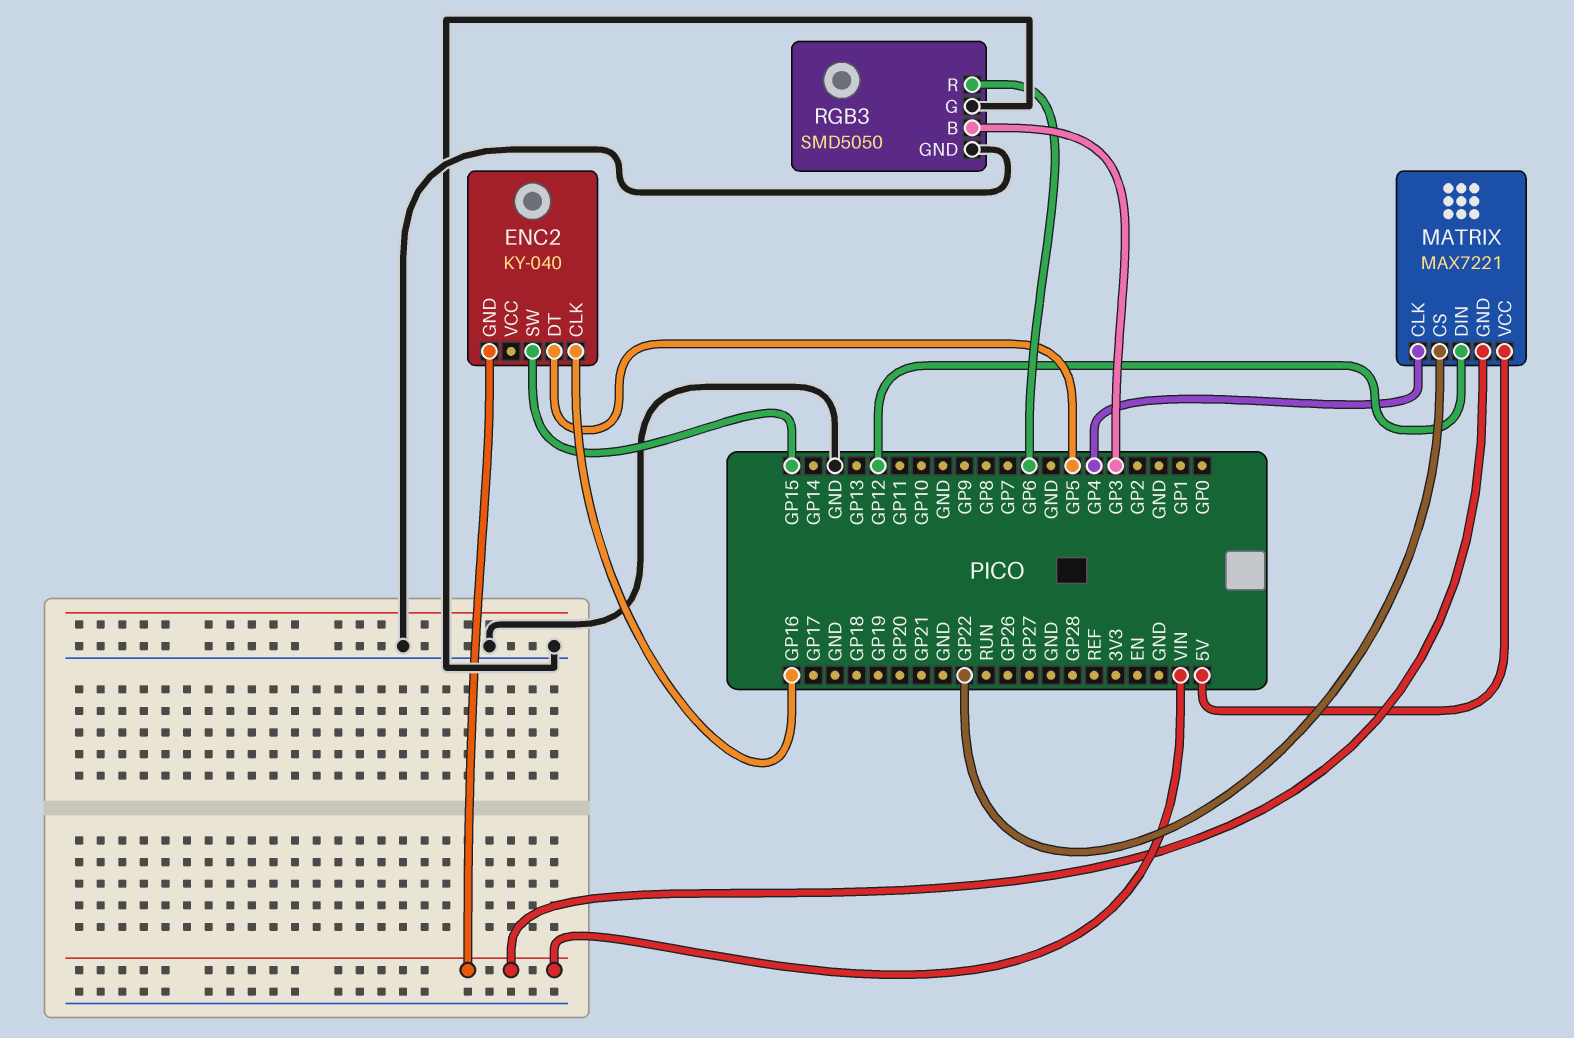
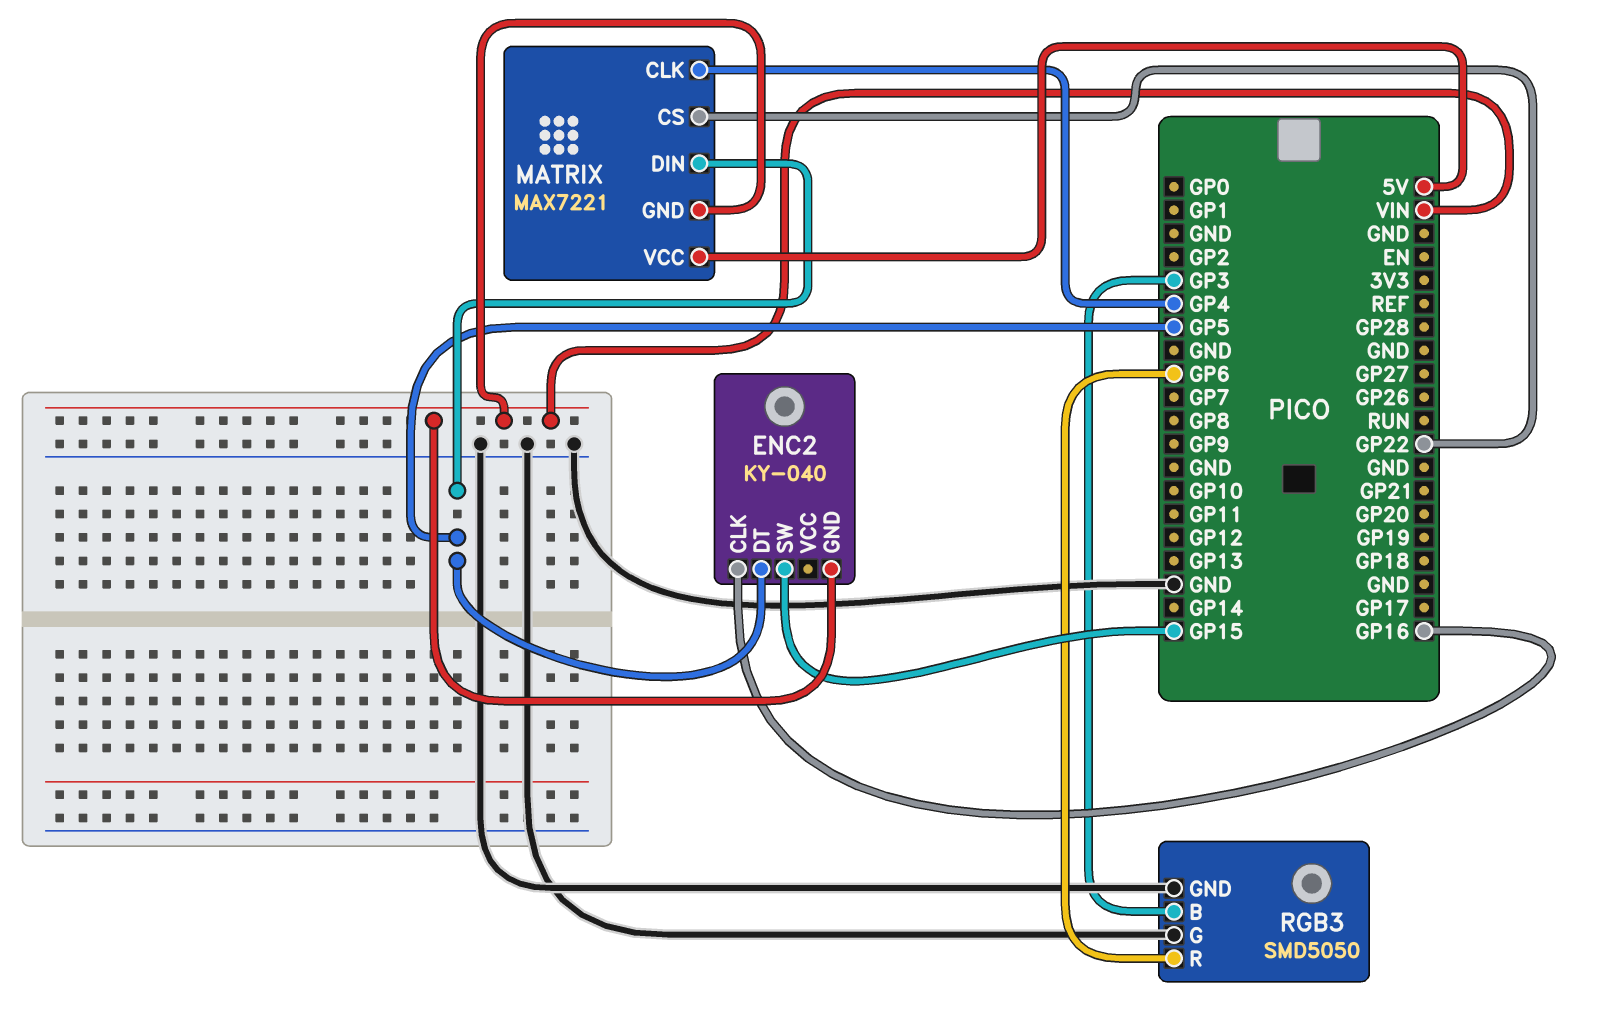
MATRIX pin DIN: GP12 -> GP5

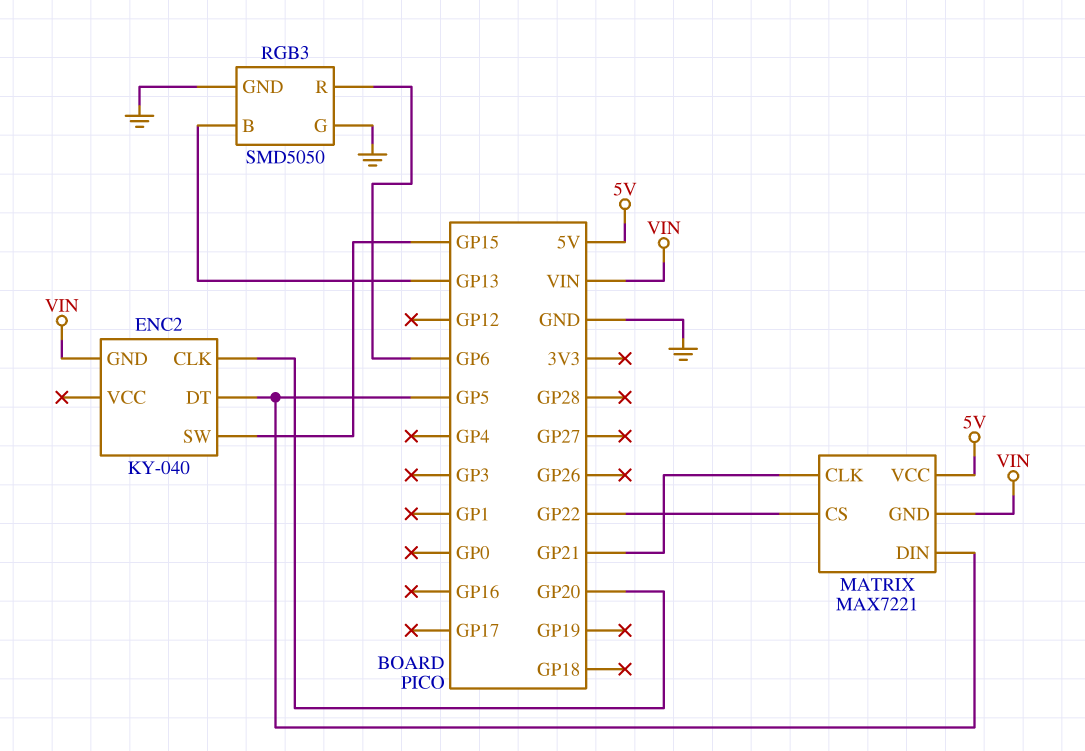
ENC2 pin CLK: GP16 -> GP20
MATRIX pin CLK: GP4 -> GP21
RGB3 pin B: GP3 -> GP13

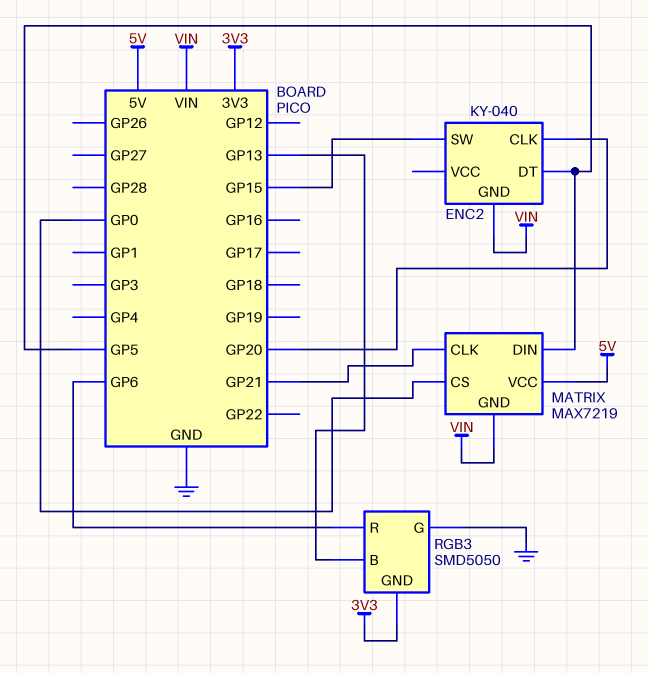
MATRIX: MAX7221 -> MAX7219
MATRIX pin CS: GP22 -> GP0
RGB3 pin GND: GND -> 3V3

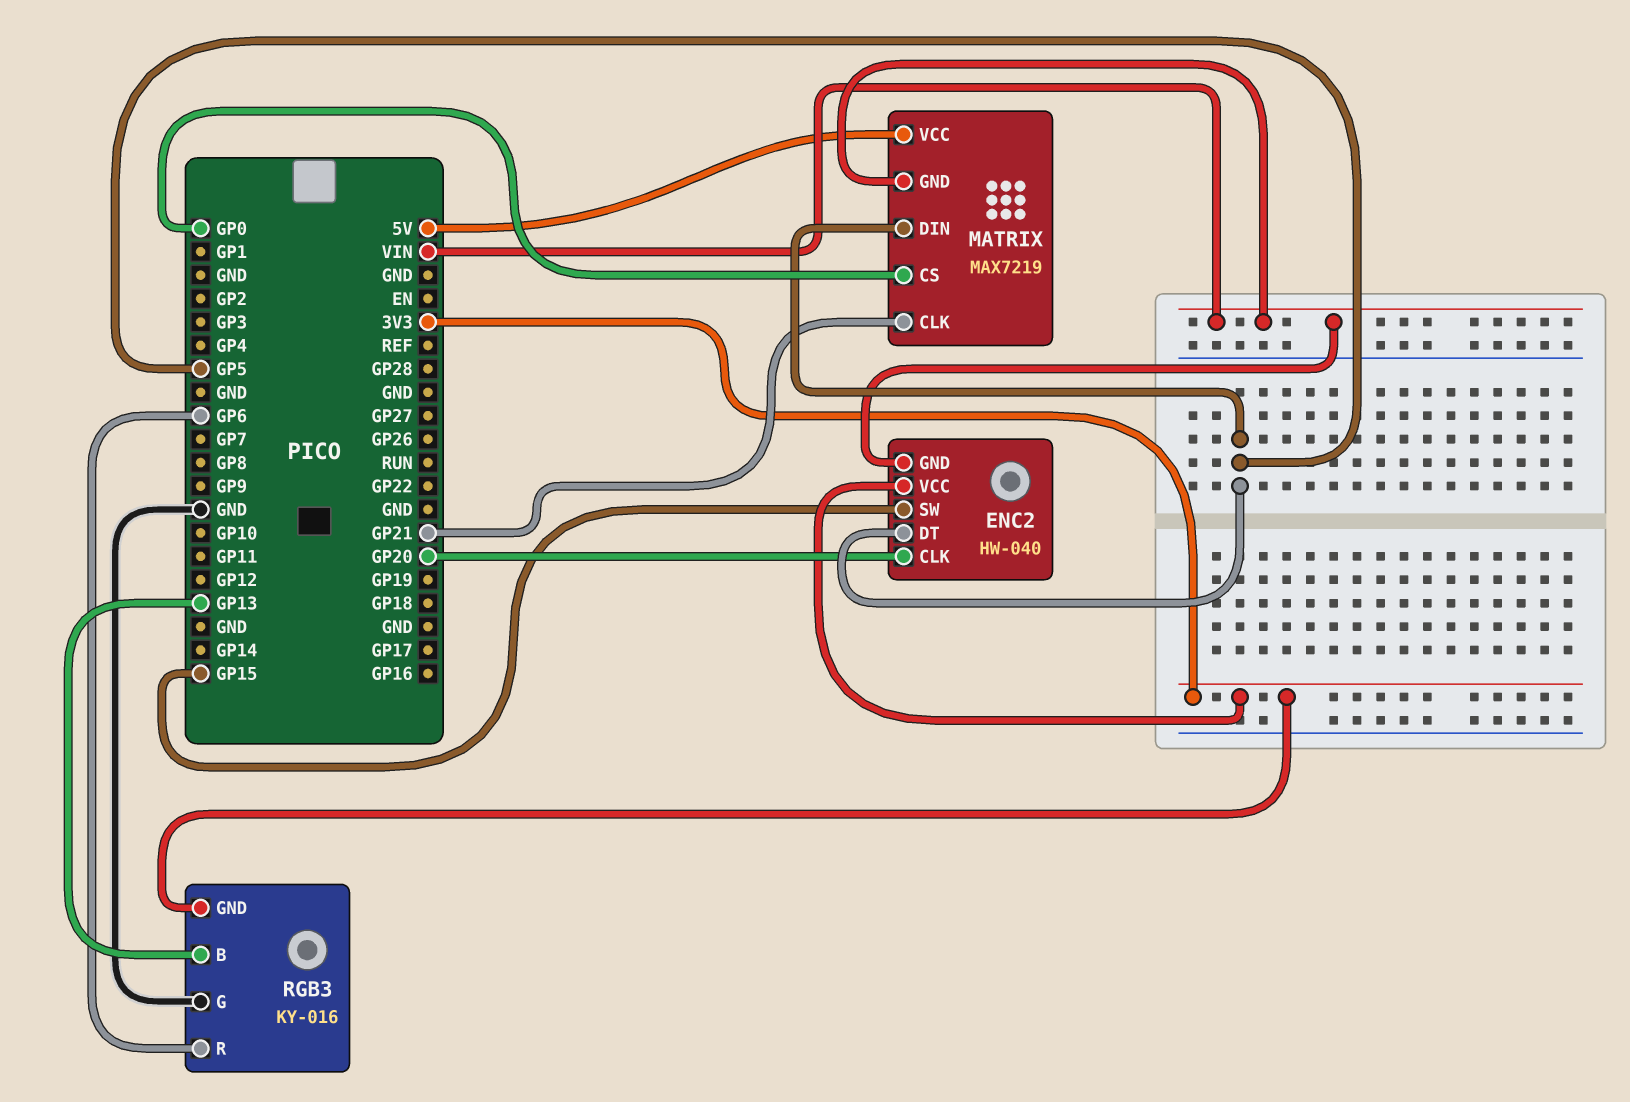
ENC2: KY-040 -> HW-040
ENC2 pin VCC: none -> 3V3
RGB3: SMD5050 -> KY-016

